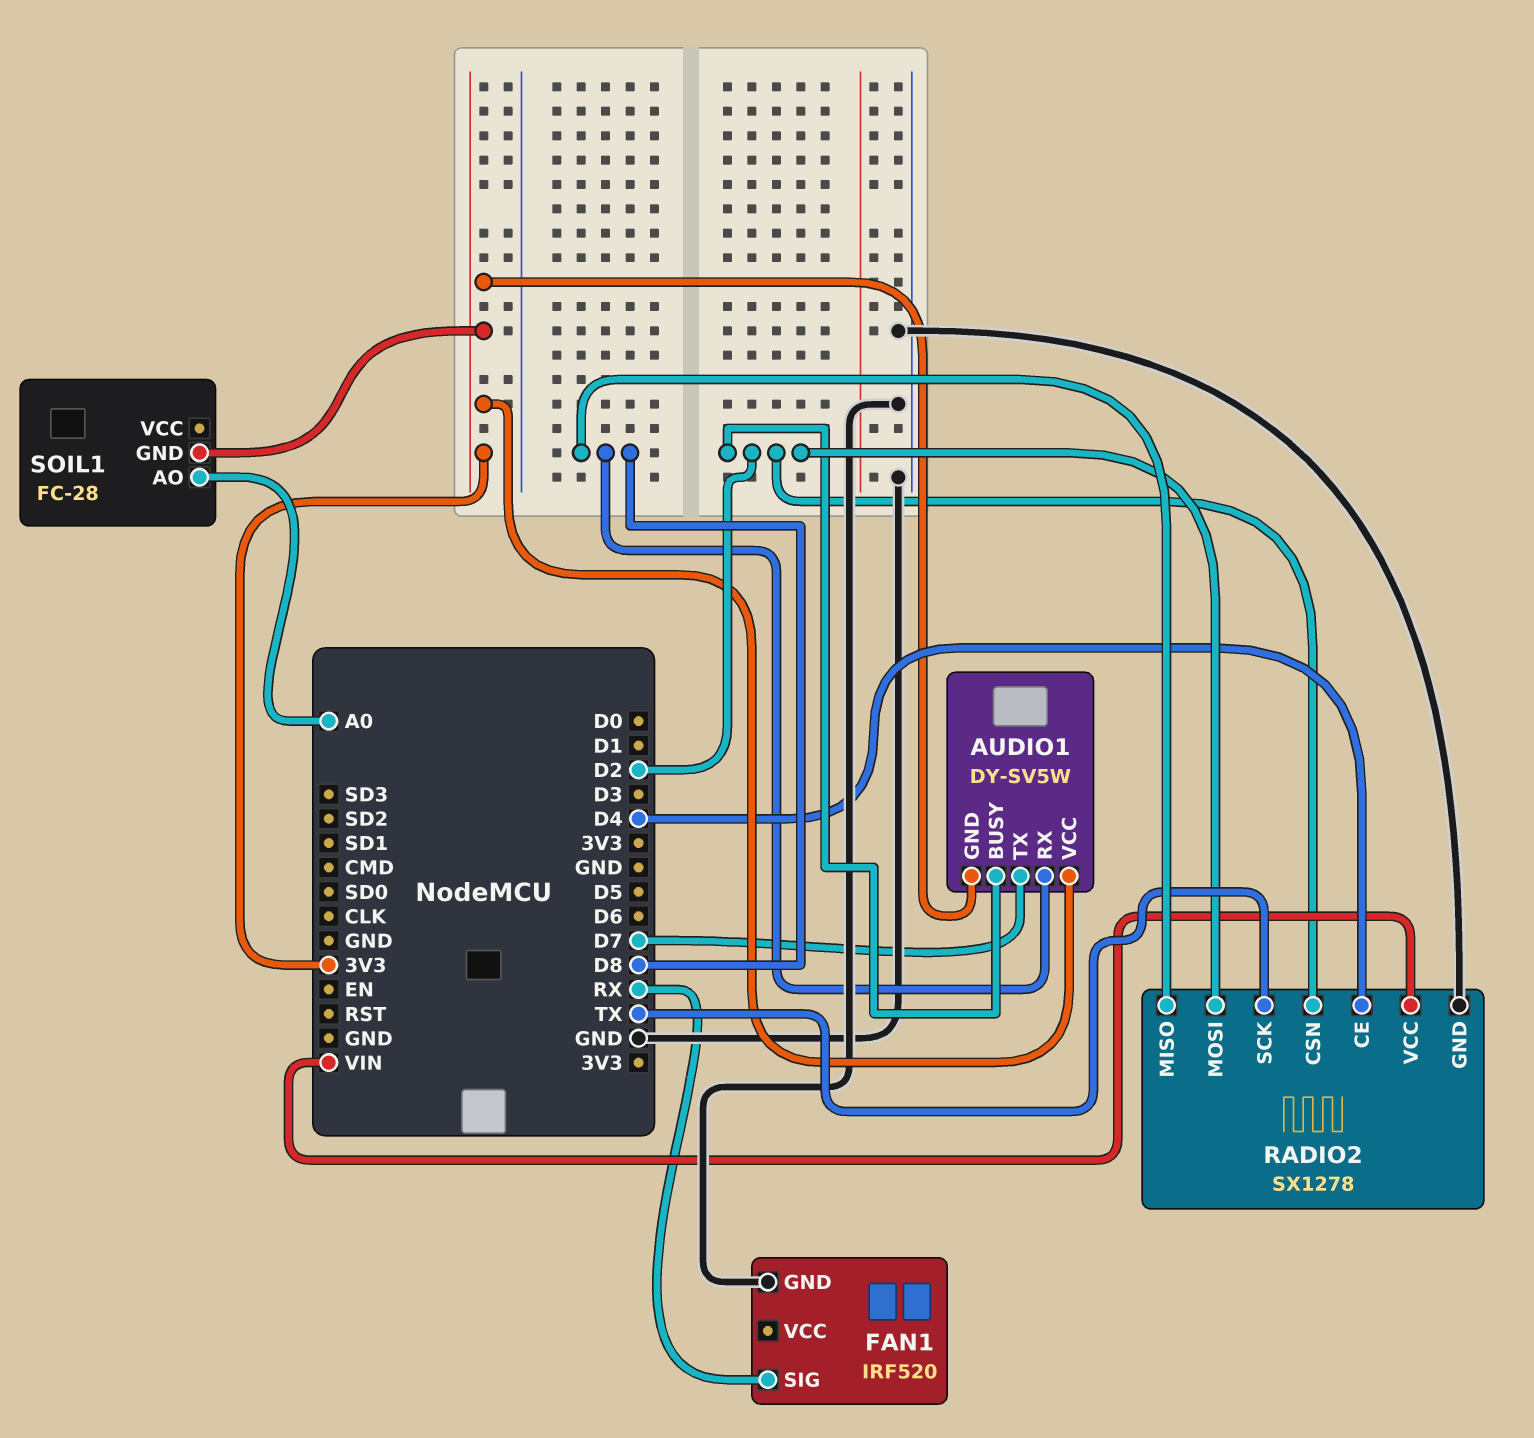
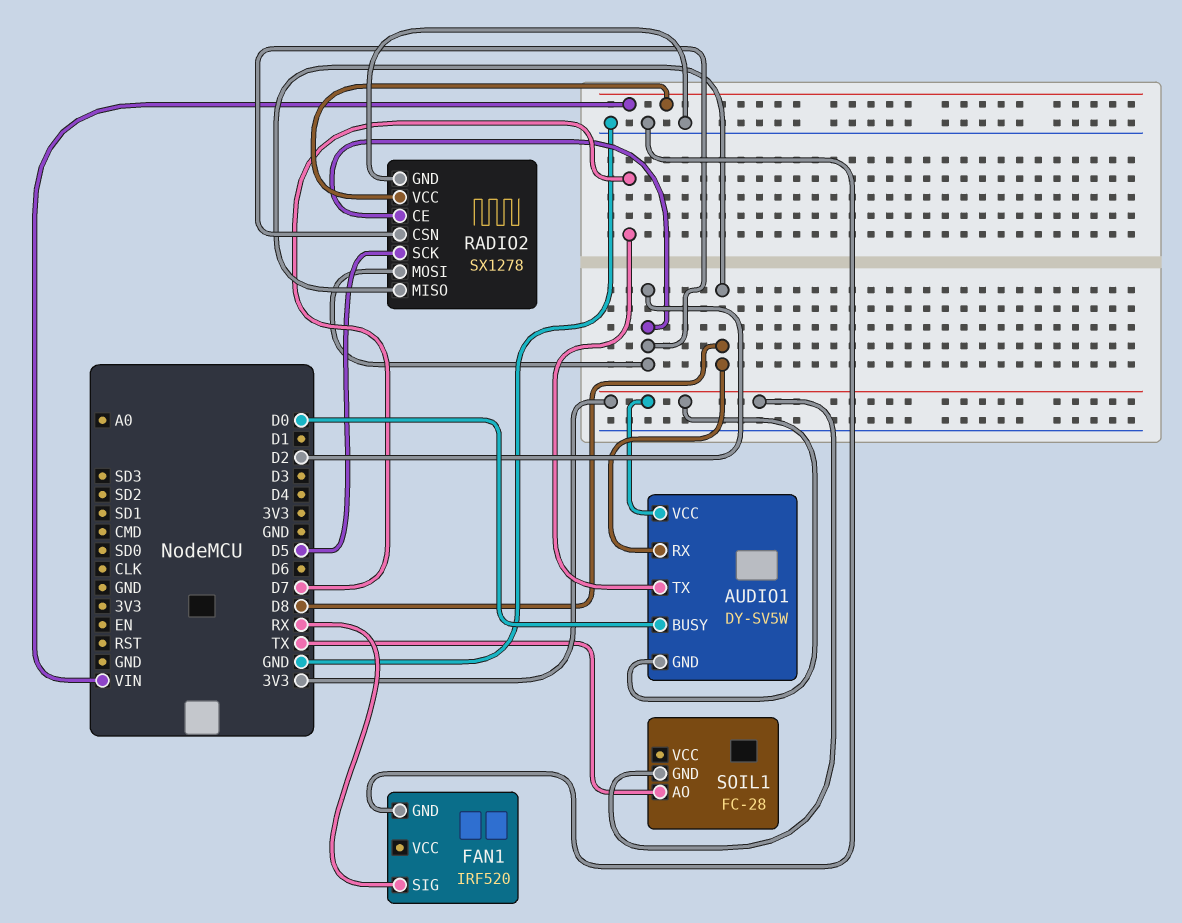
AUDIO1 pin BUSY: D2 -> D0
RADIO2 pin CE: D4 -> D2
RADIO2 pin SCK: TX -> D5
SOIL1 pin AO: A0 -> TX

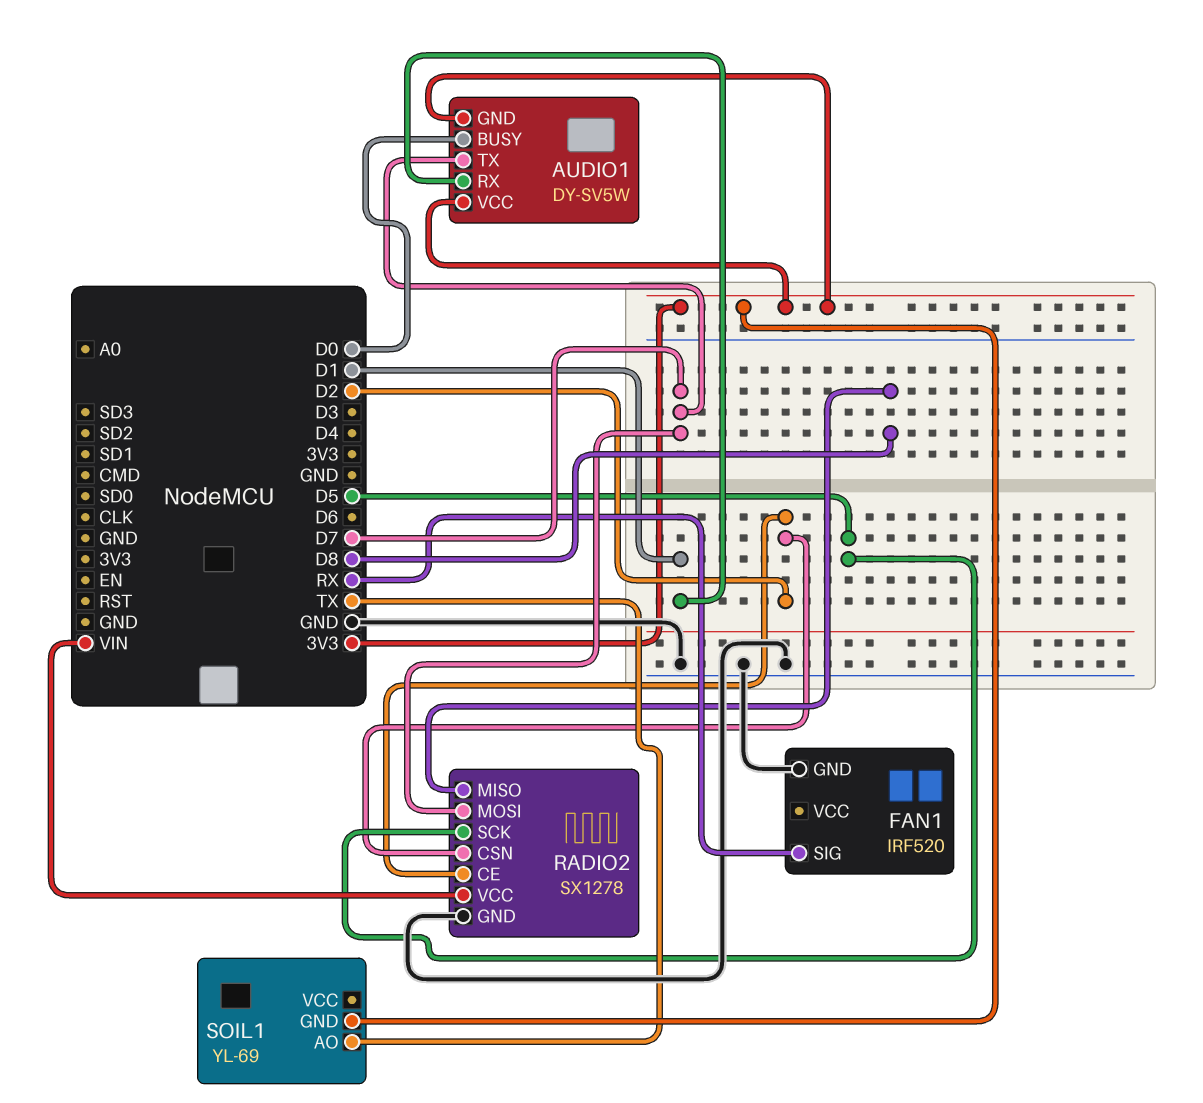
AUDIO1 pin RX: D8 -> D1
RADIO2 pin MOSI: D2 -> D7
SOIL1: FC-28 -> YL-69

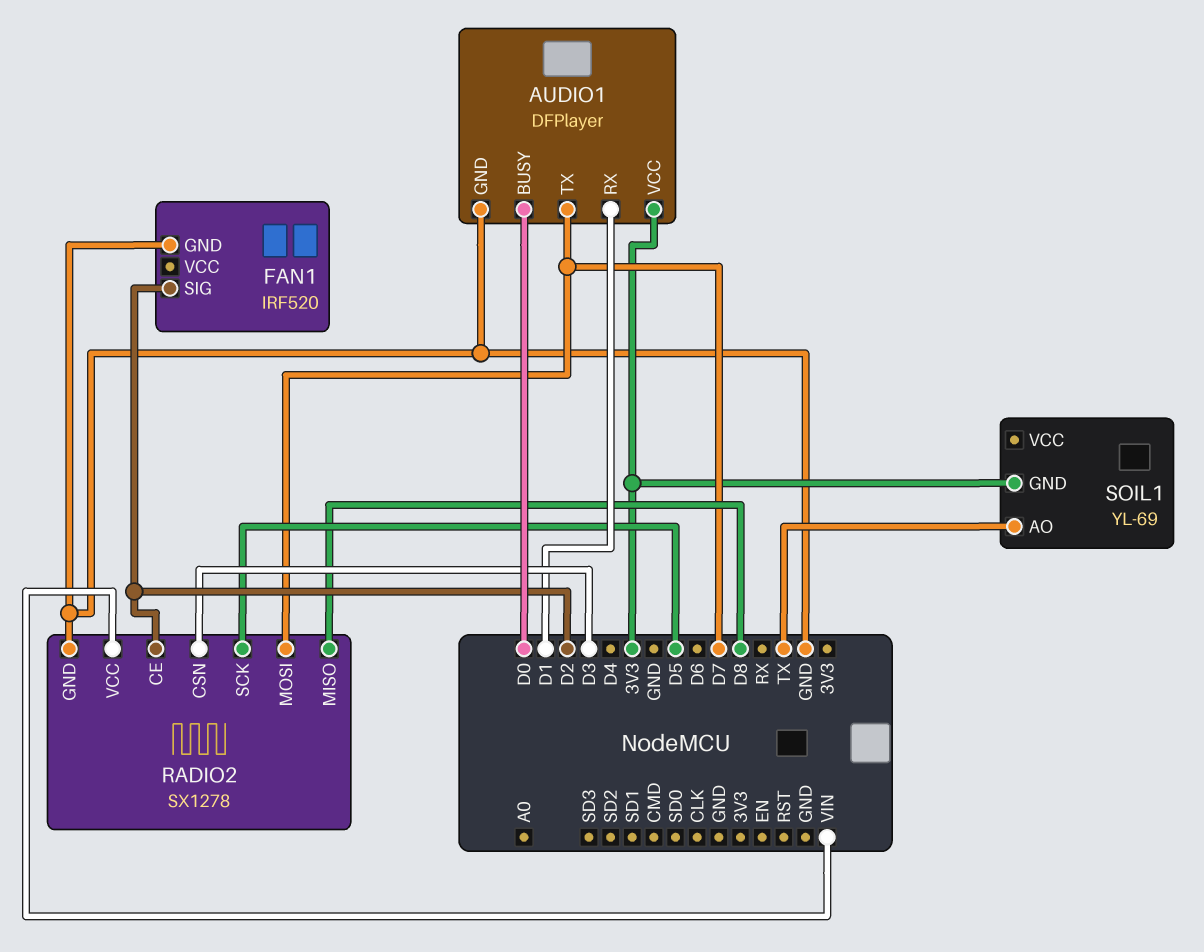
AUDIO1: DY-SV5W -> DFPlayer
AUDIO1 pin GND: 3V3 -> GND
FAN1 pin SIG: RX -> D2
RADIO2 pin CSN: D2 -> D3

